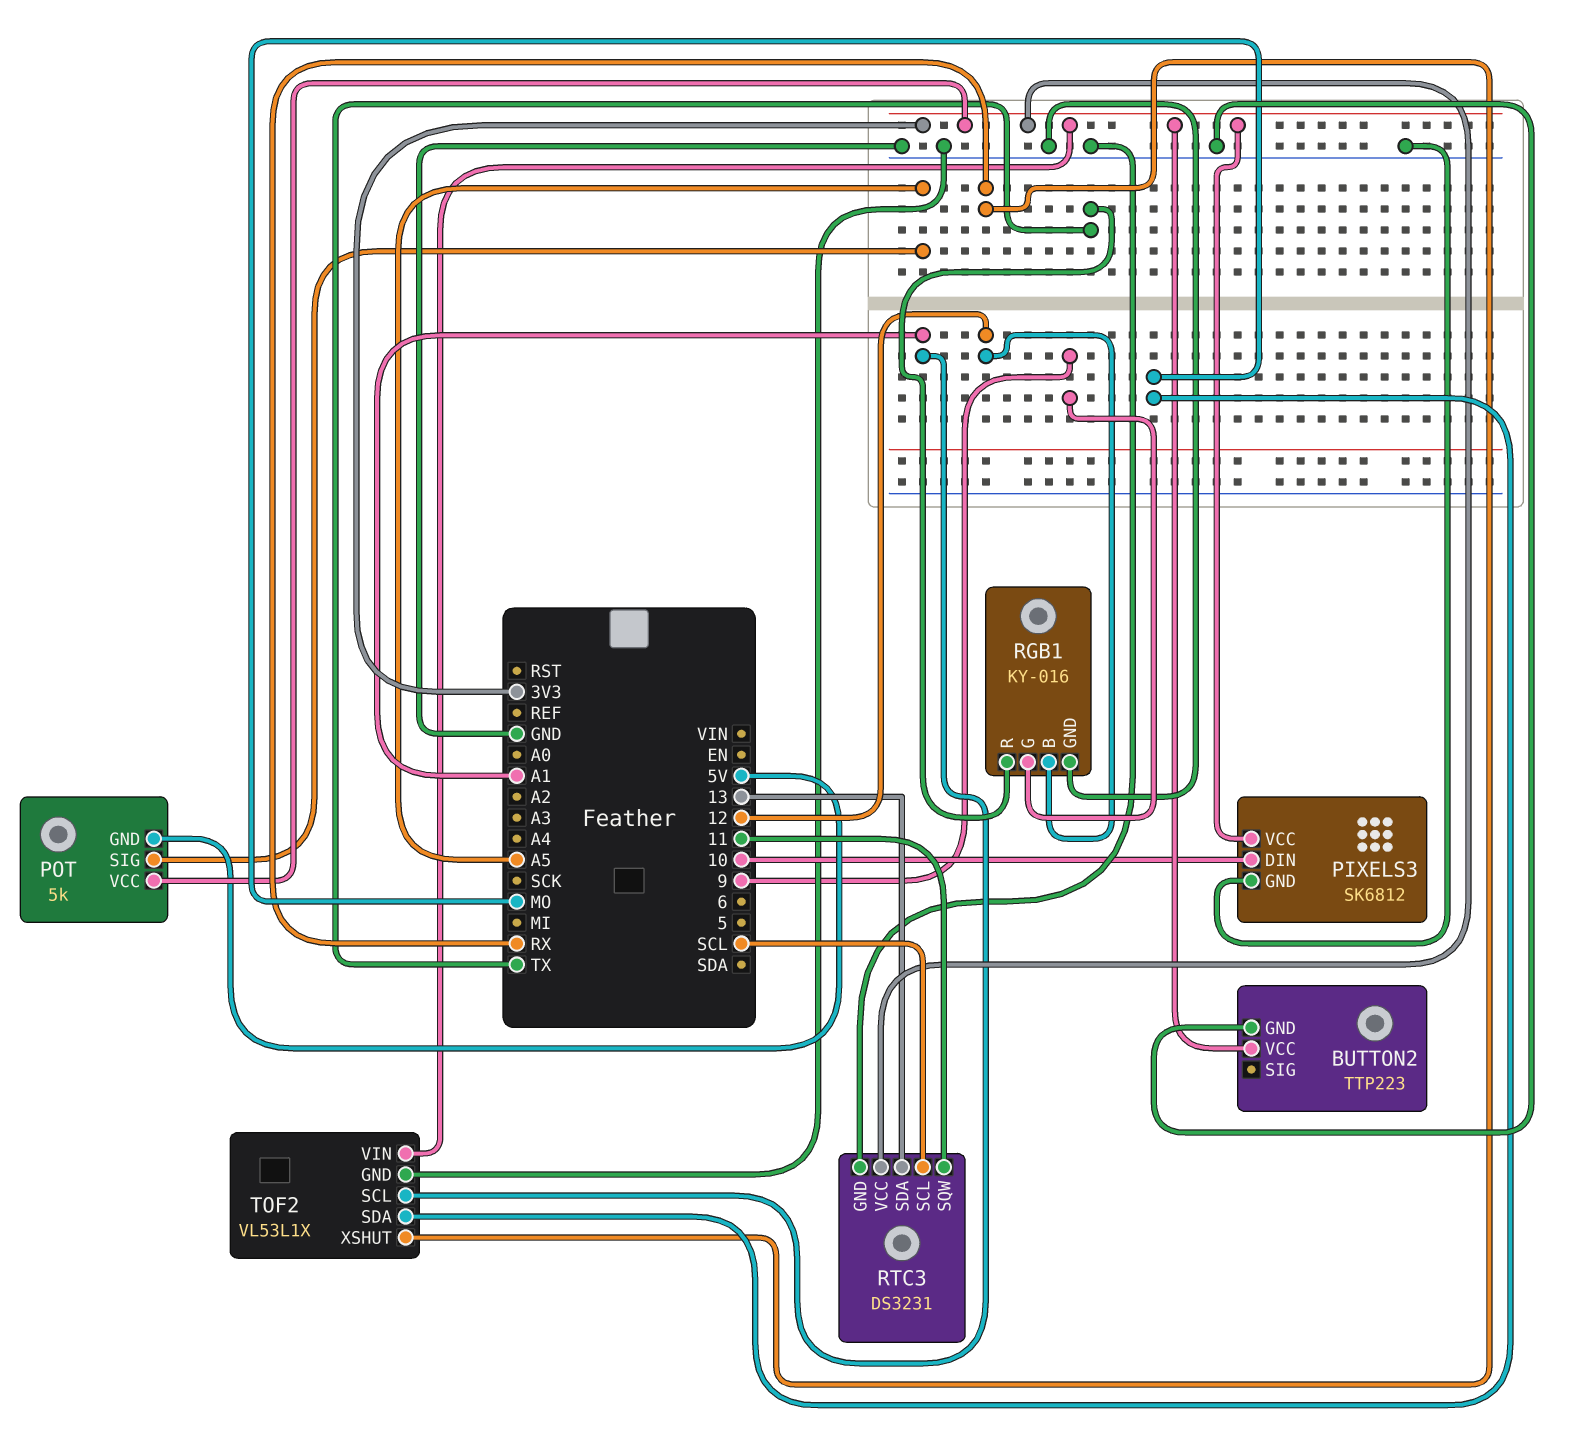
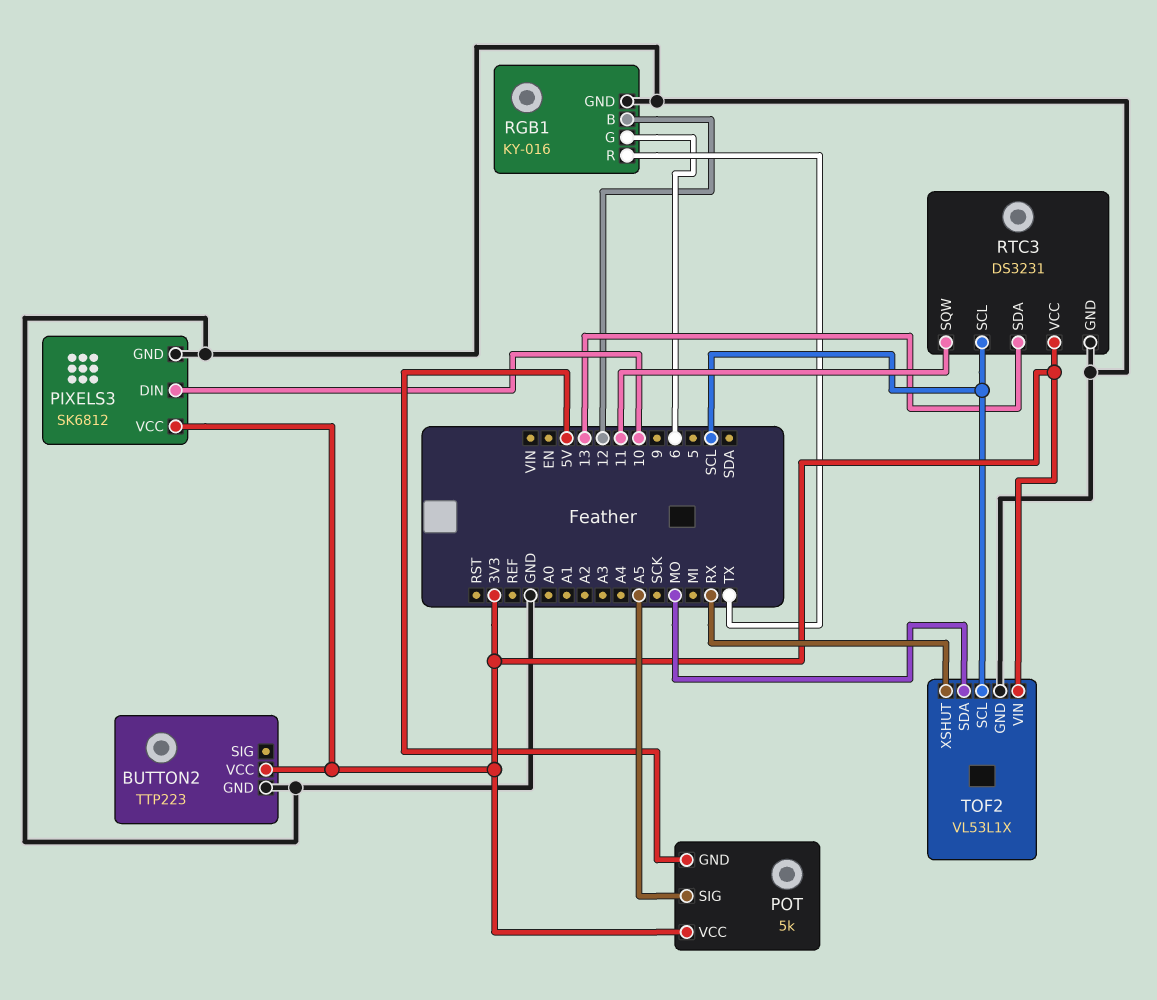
RGB1 pin G: 9 -> 6
TOF2 pin SCL: A1 -> SCL

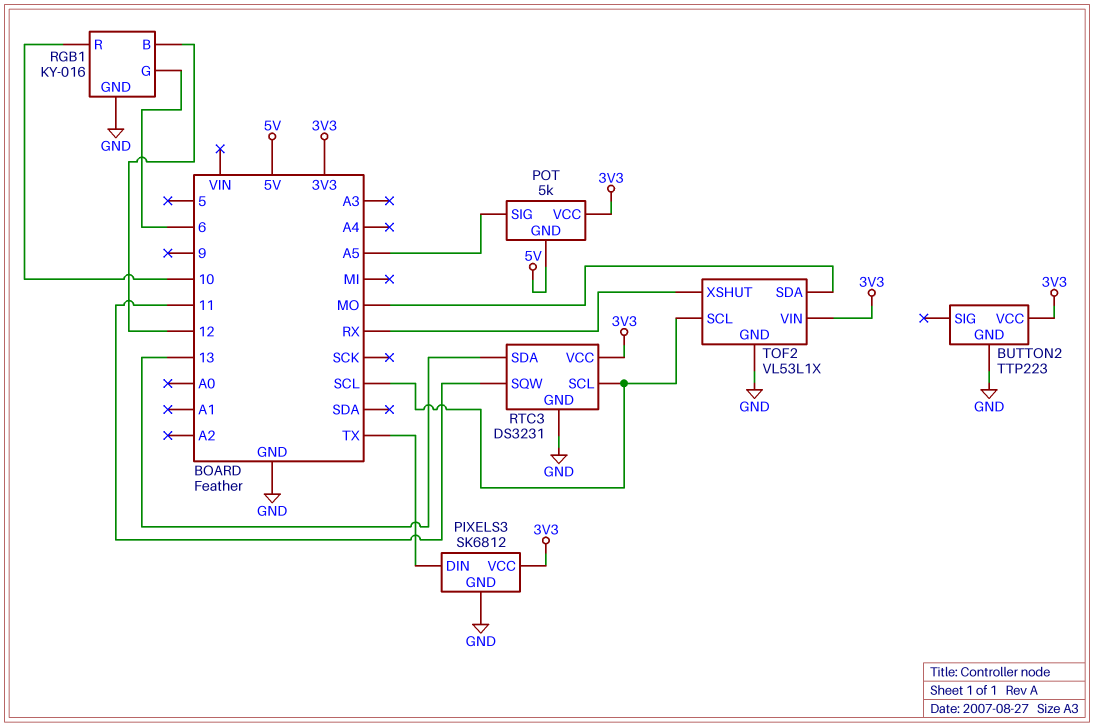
PIXELS3 pin DIN: 10 -> TX
RGB1 pin R: TX -> 10

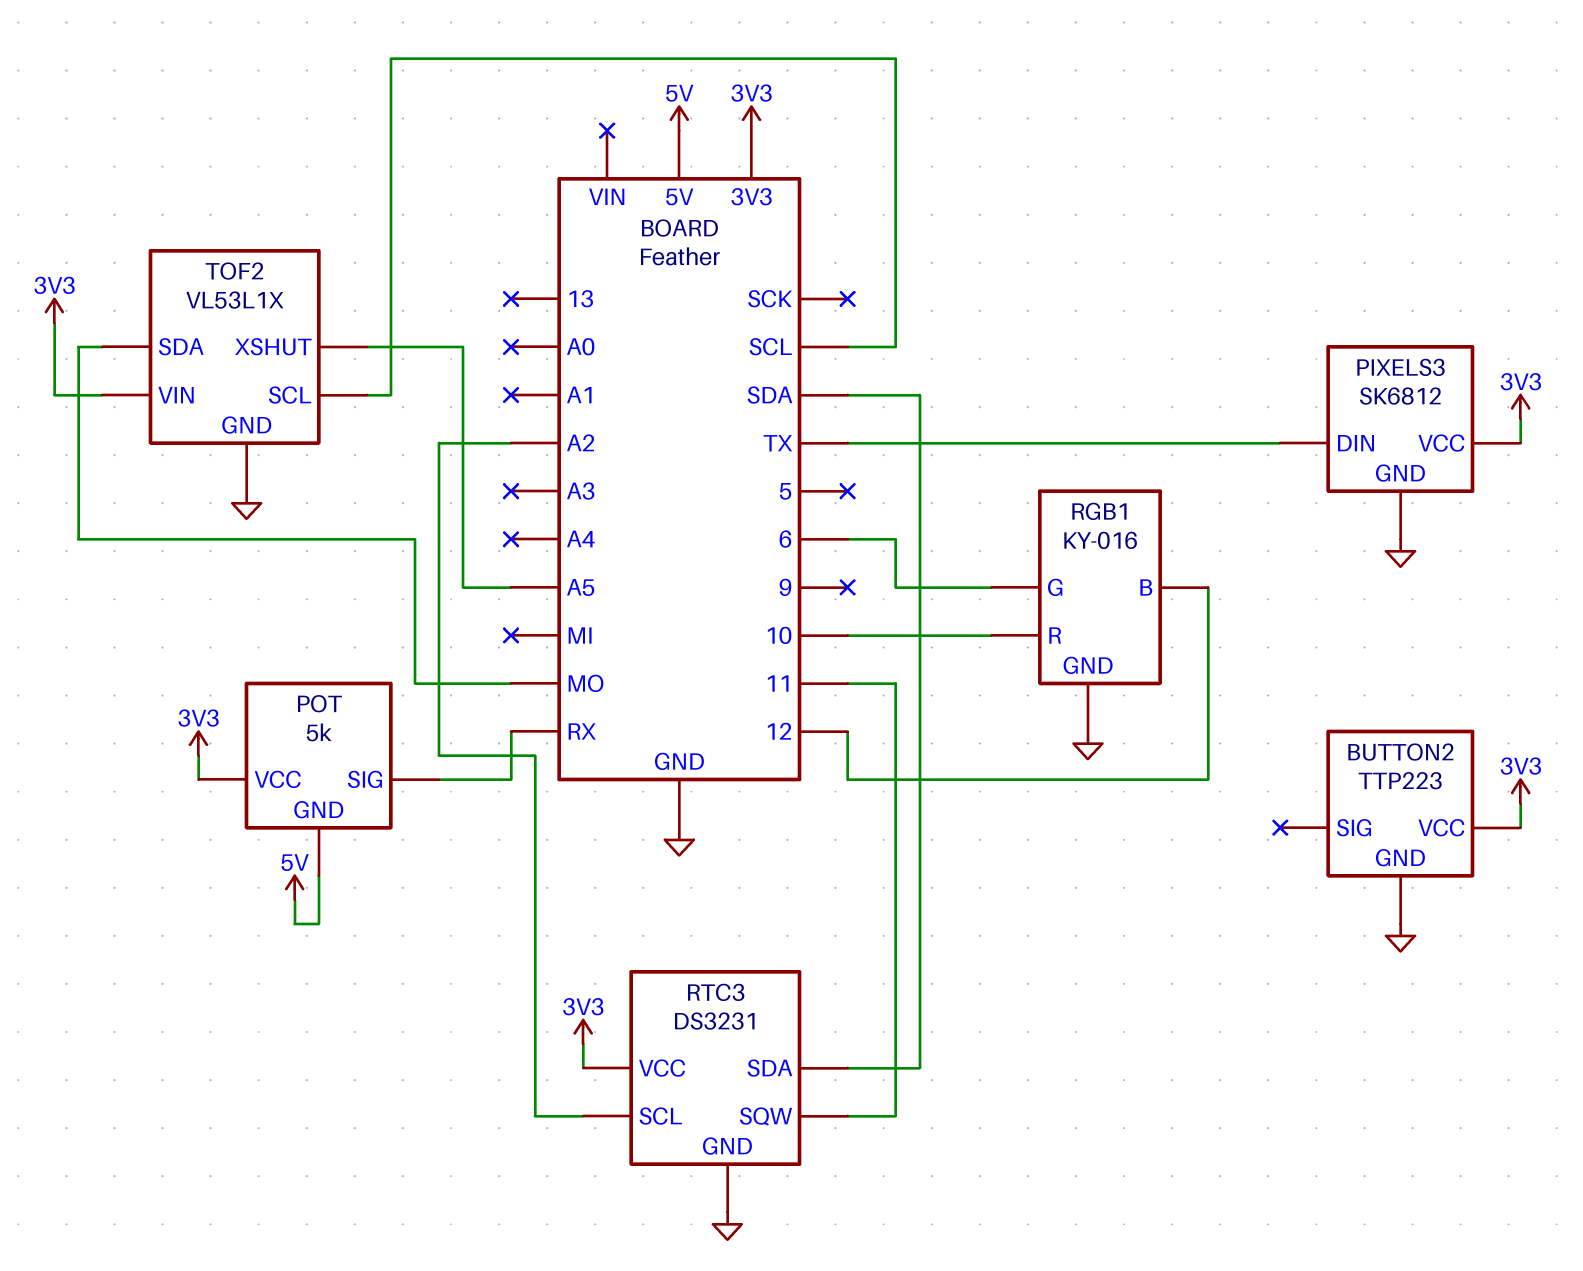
POT pin SIG: A5 -> RX
RTC3 pin SCL: SCL -> A2
RTC3 pin SDA: 13 -> SDA
TOF2 pin XSHUT: RX -> A5

